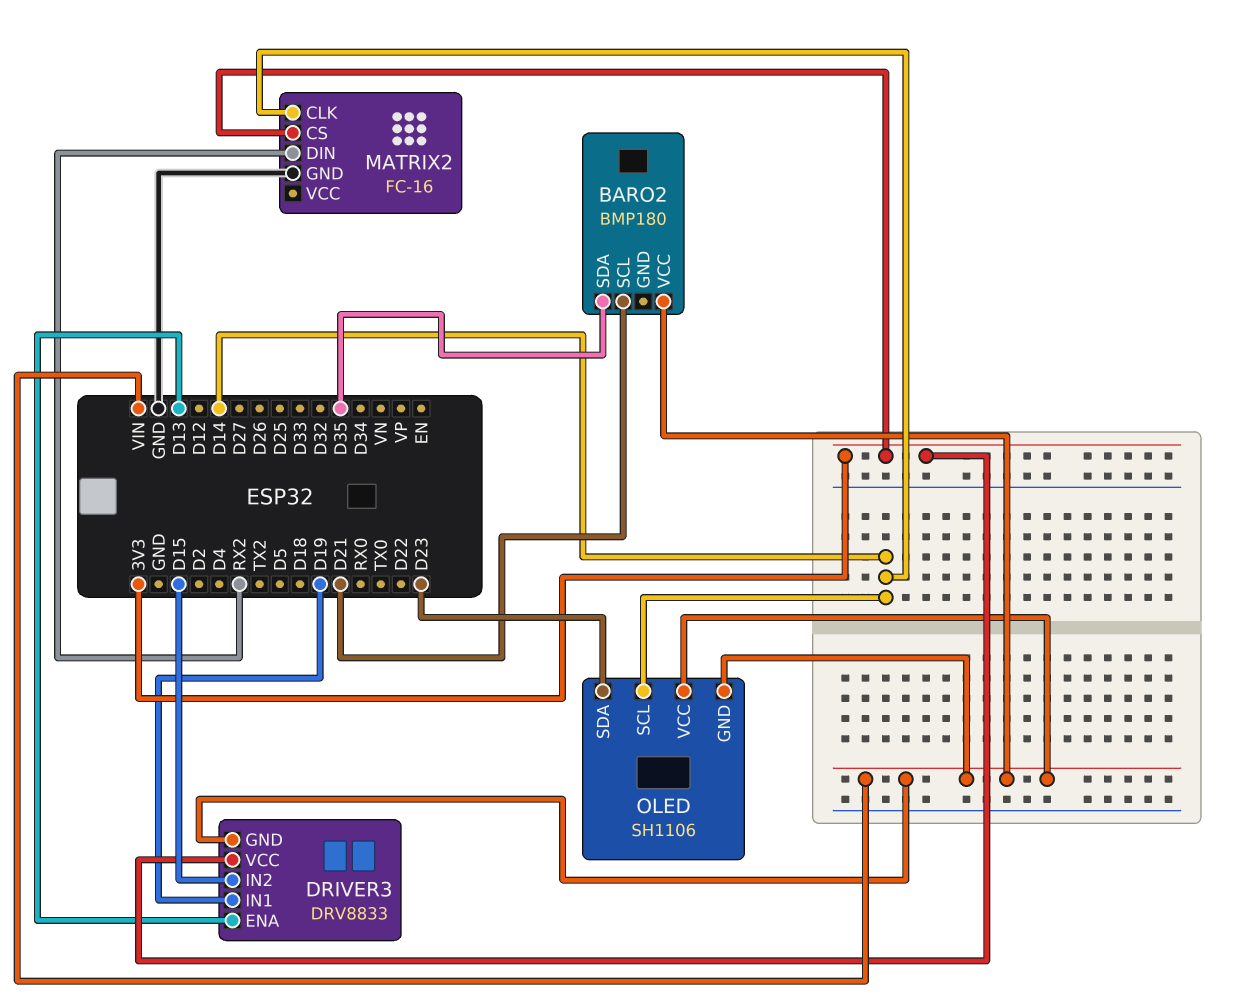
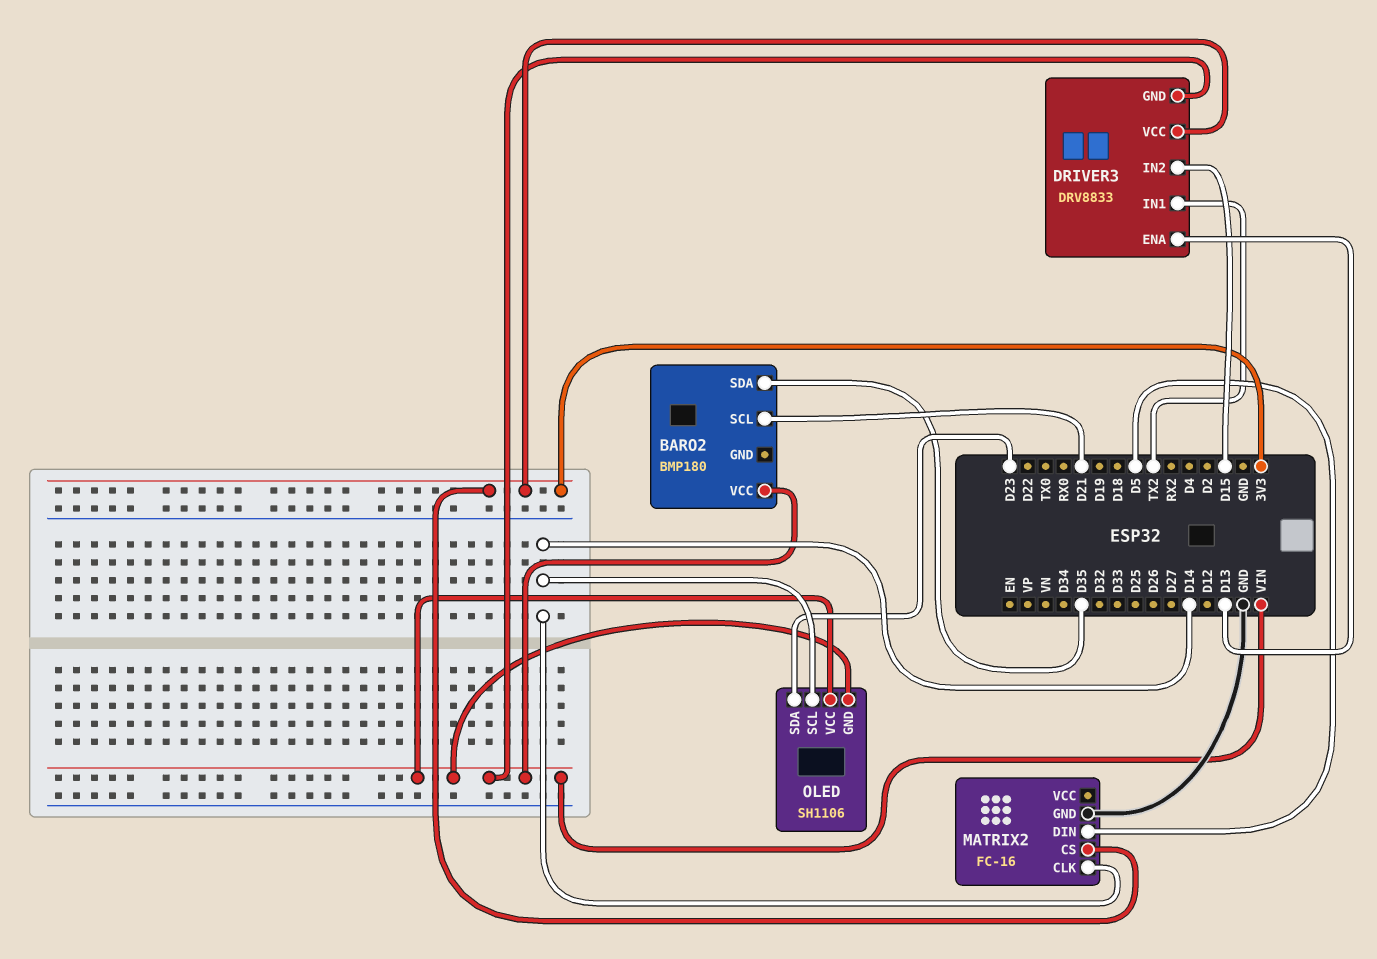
DRIVER3 pin IN1: D19 -> TX2
MATRIX2 pin DIN: RX2 -> D5

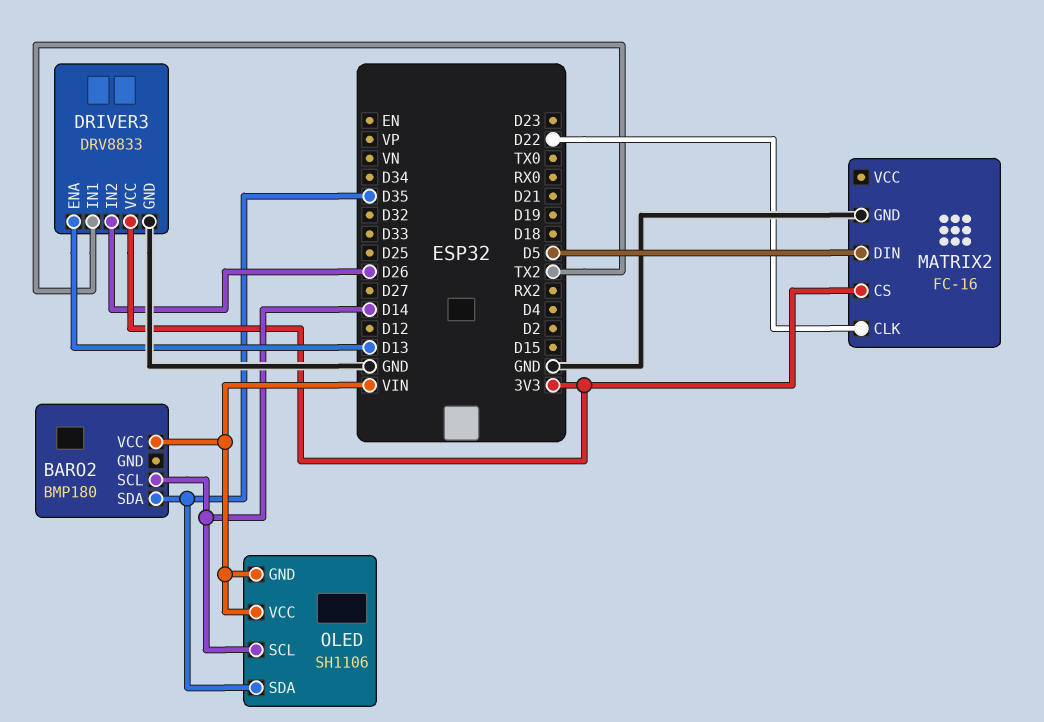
BARO2 pin SCL: D21 -> D14
DRIVER3 pin GND: VIN -> GND
DRIVER3 pin IN2: D15 -> D26
MATRIX2 pin CLK: D14 -> D22
OLED pin SDA: D23 -> D35

